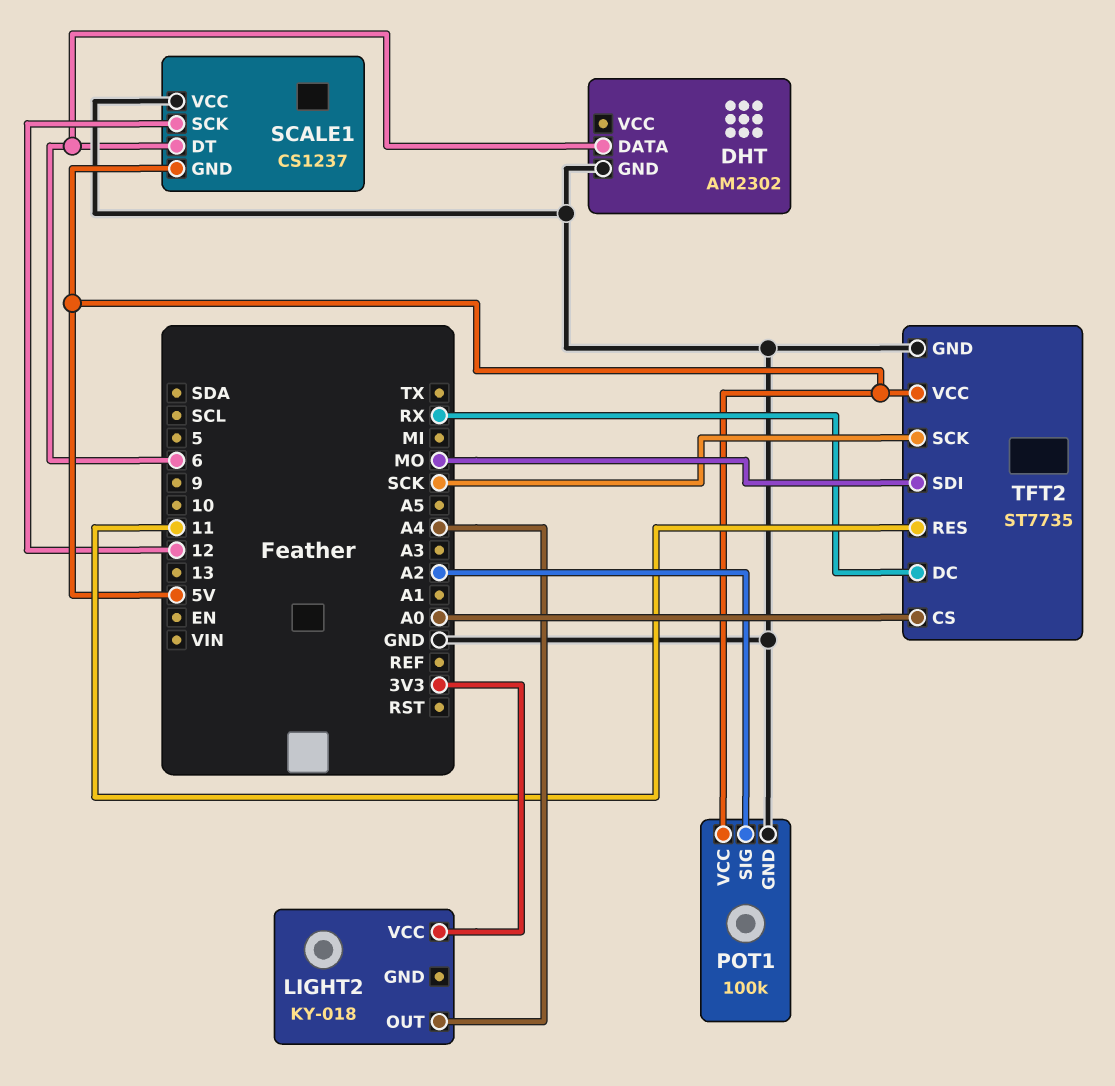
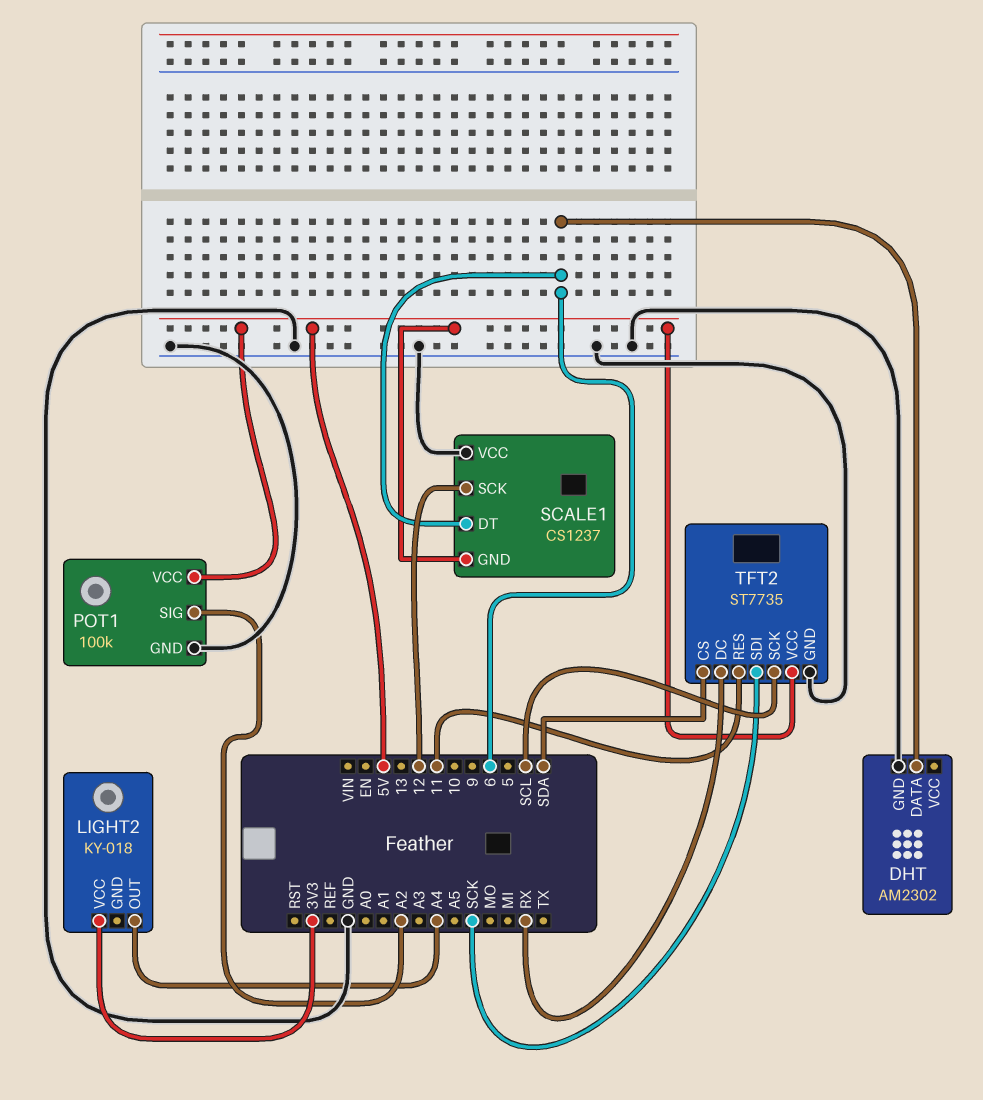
TFT2 pin CS: A0 -> SDA
TFT2 pin SCK: SCK -> SCL
TFT2 pin SDI: MO -> SCK

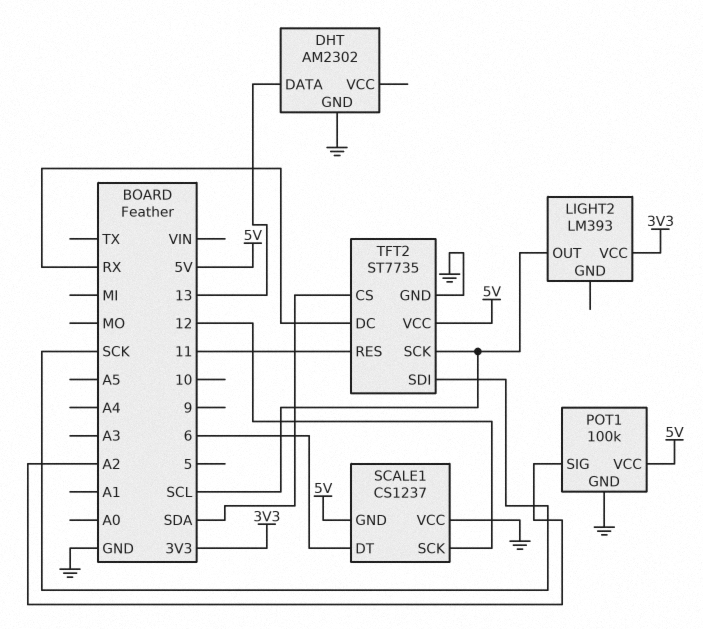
DHT pin DATA: 6 -> 13
LIGHT2: KY-018 -> LM393
LIGHT2 pin OUT: A4 -> SCL

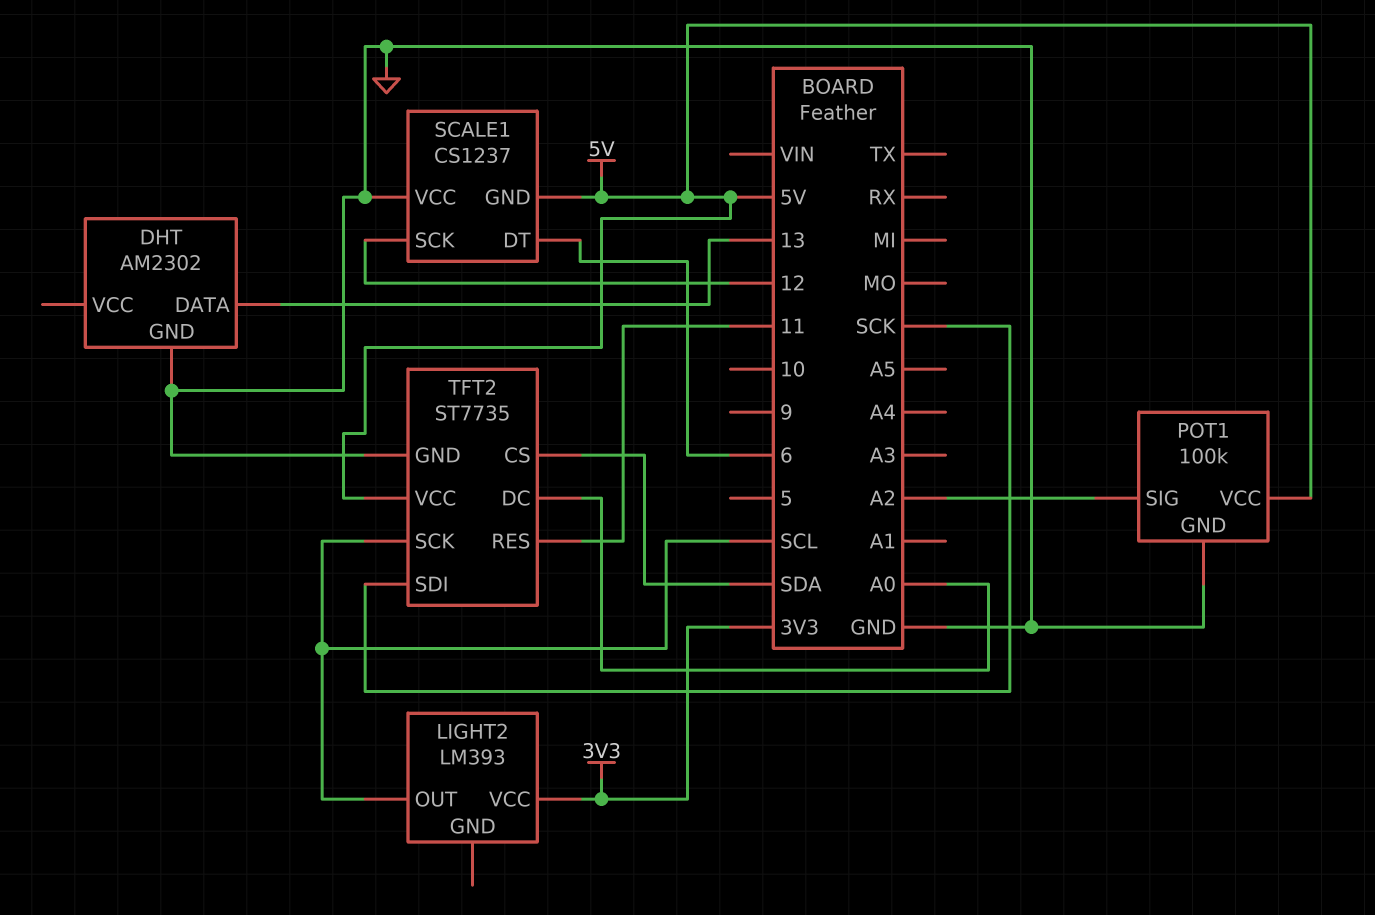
TFT2 pin DC: RX -> A0

